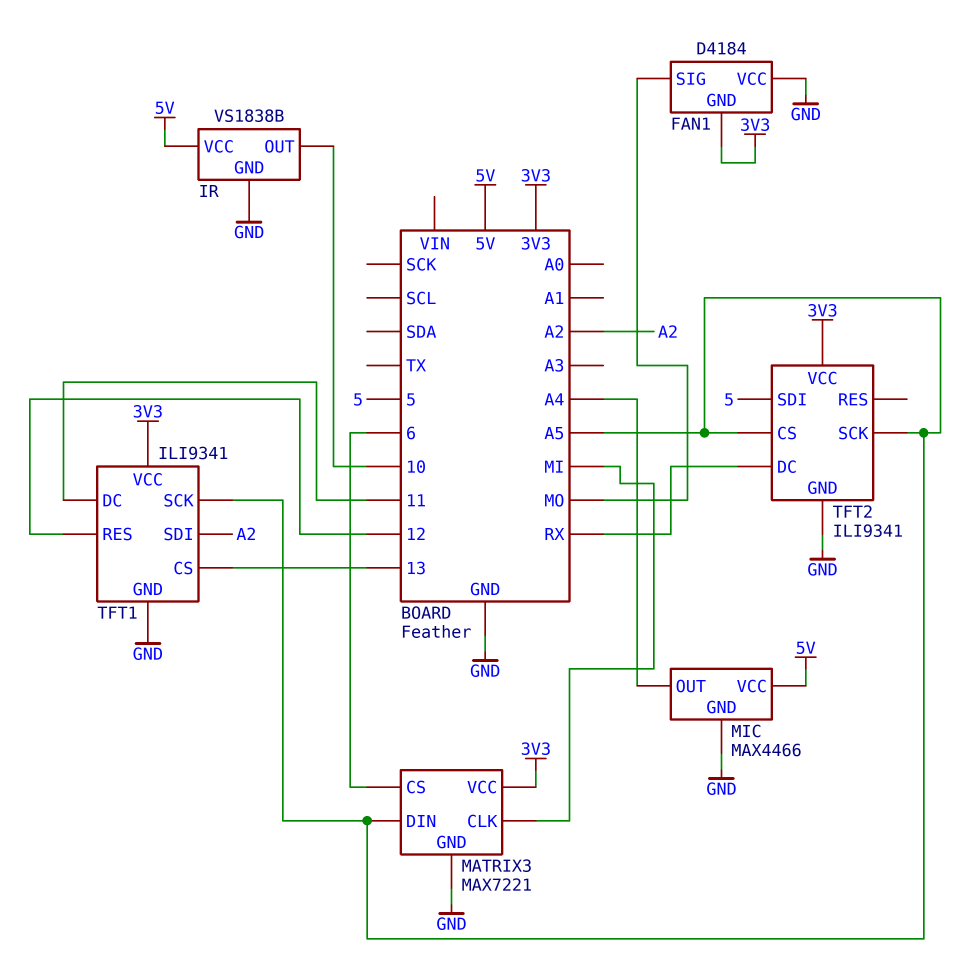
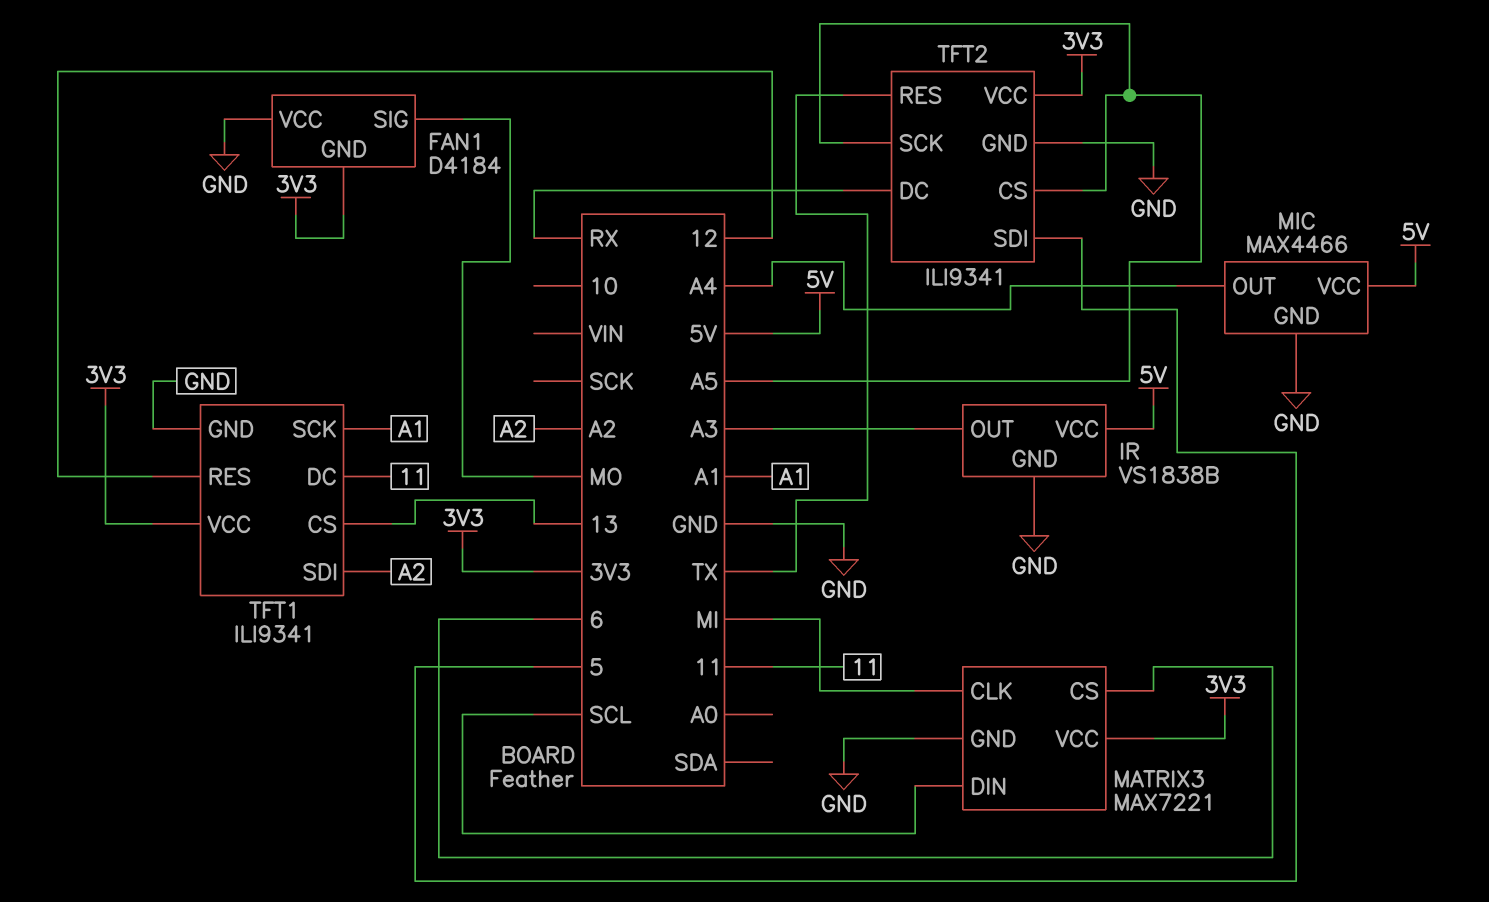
IR pin OUT: 10 -> A3
MATRIX3 pin DIN: A5 -> SCL
TFT1 pin SCK: A5 -> A1
TFT2 pin RES: none -> TX

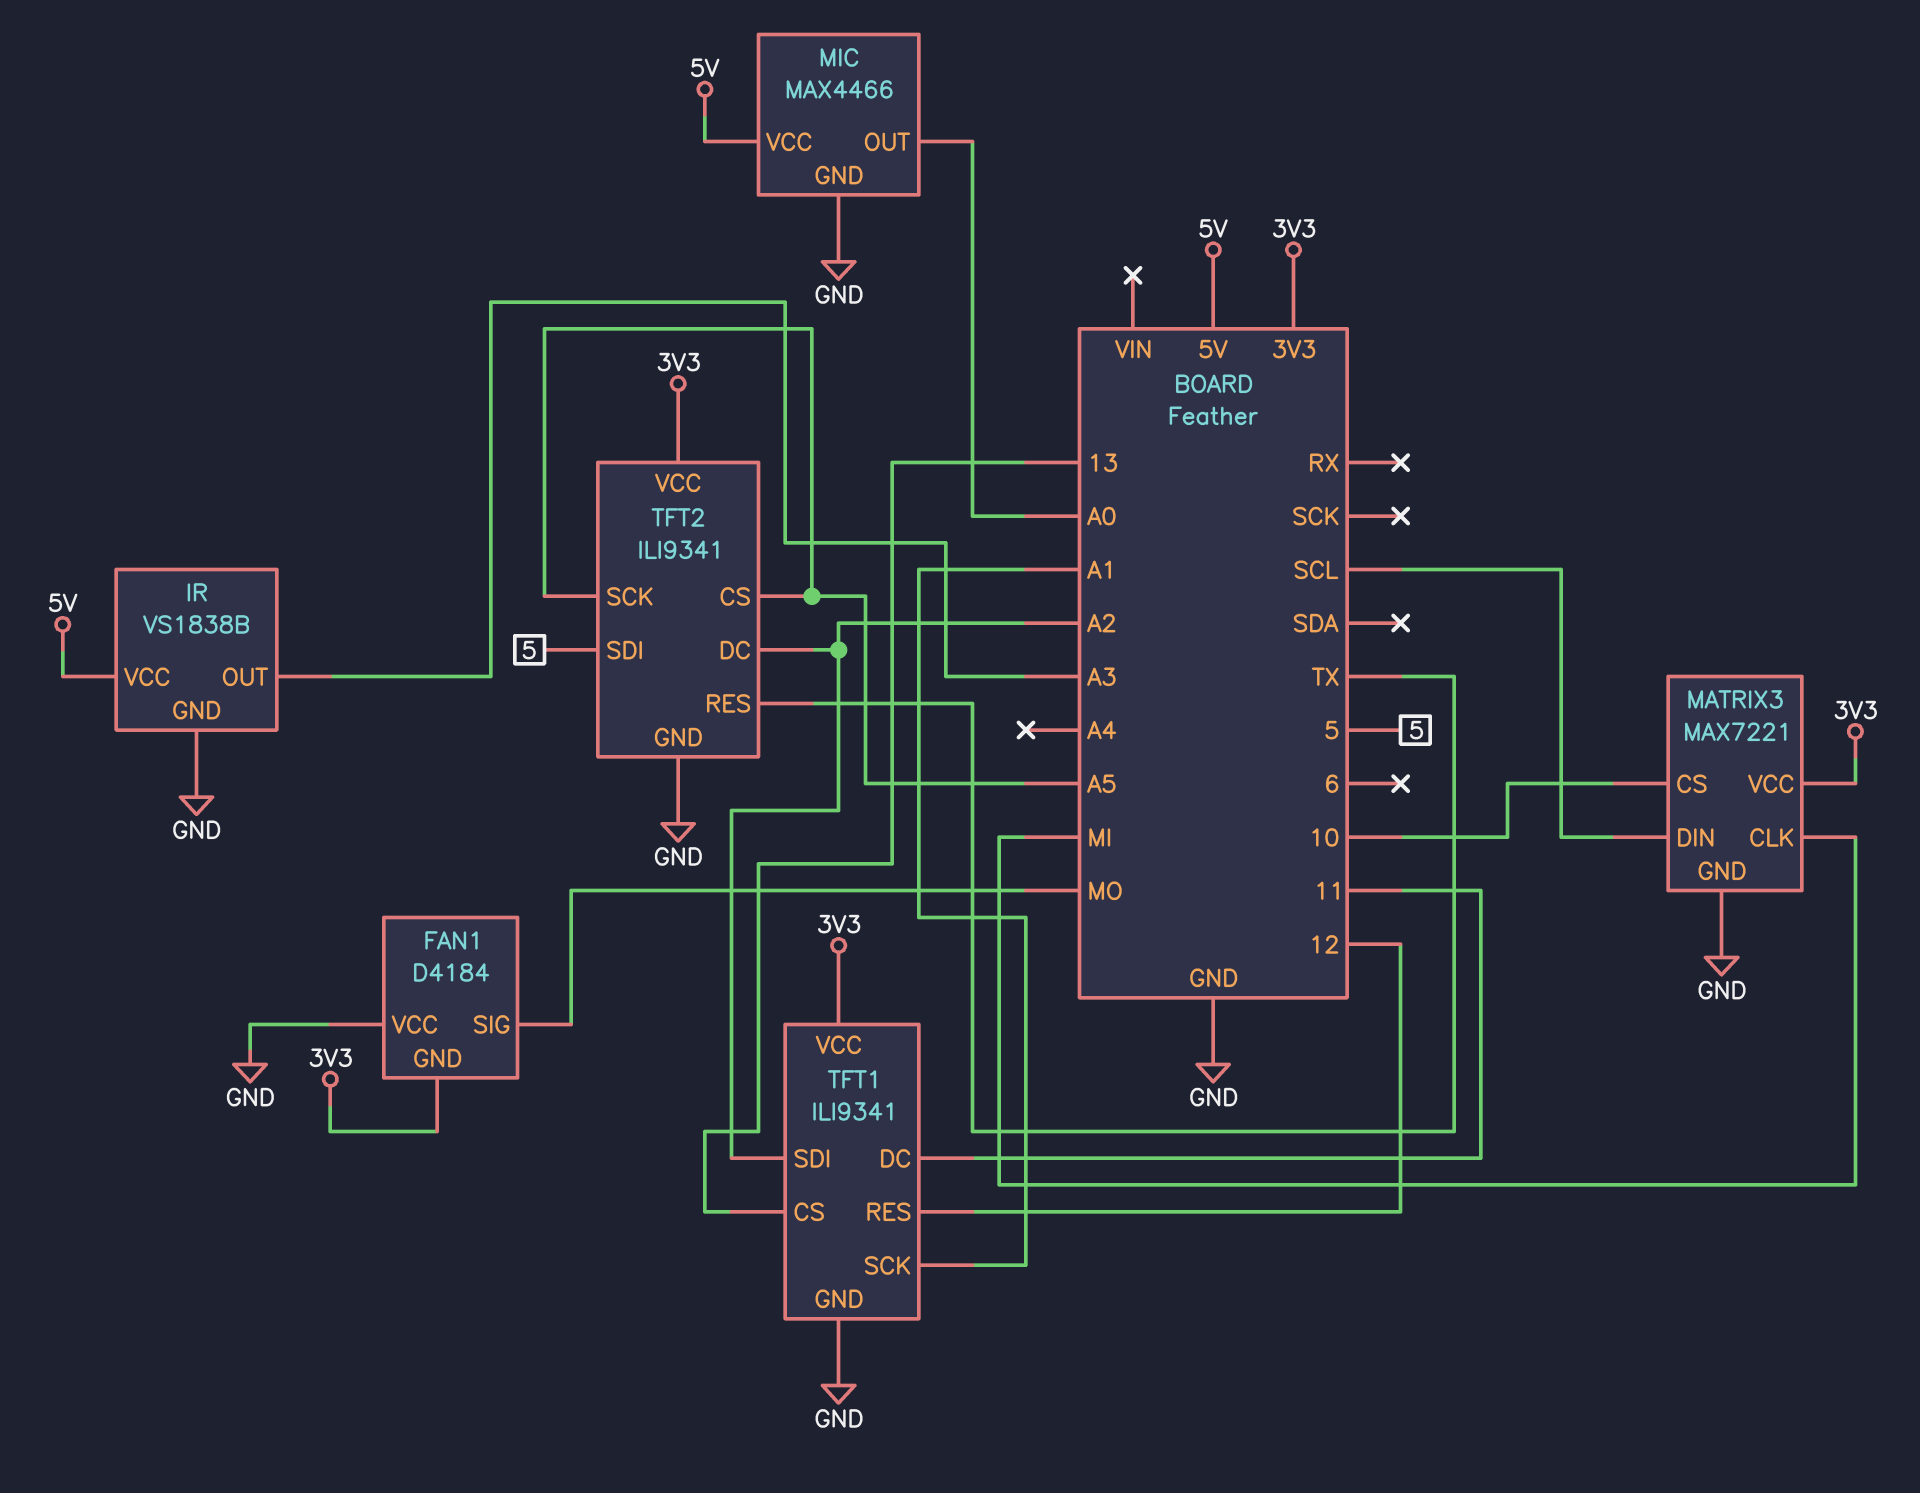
MATRIX3 pin CS: 6 -> 10
MIC pin OUT: A4 -> A0
TFT2 pin DC: RX -> A2

